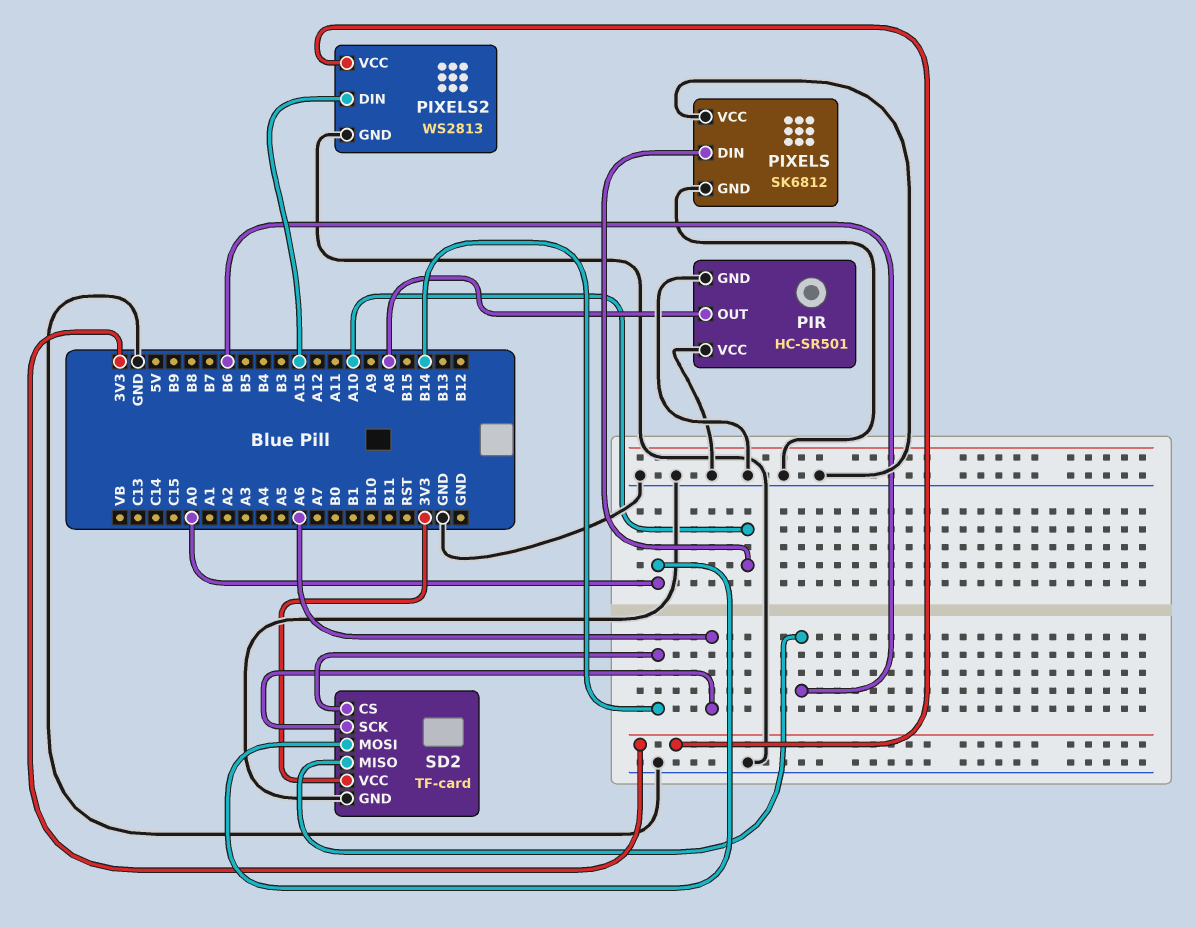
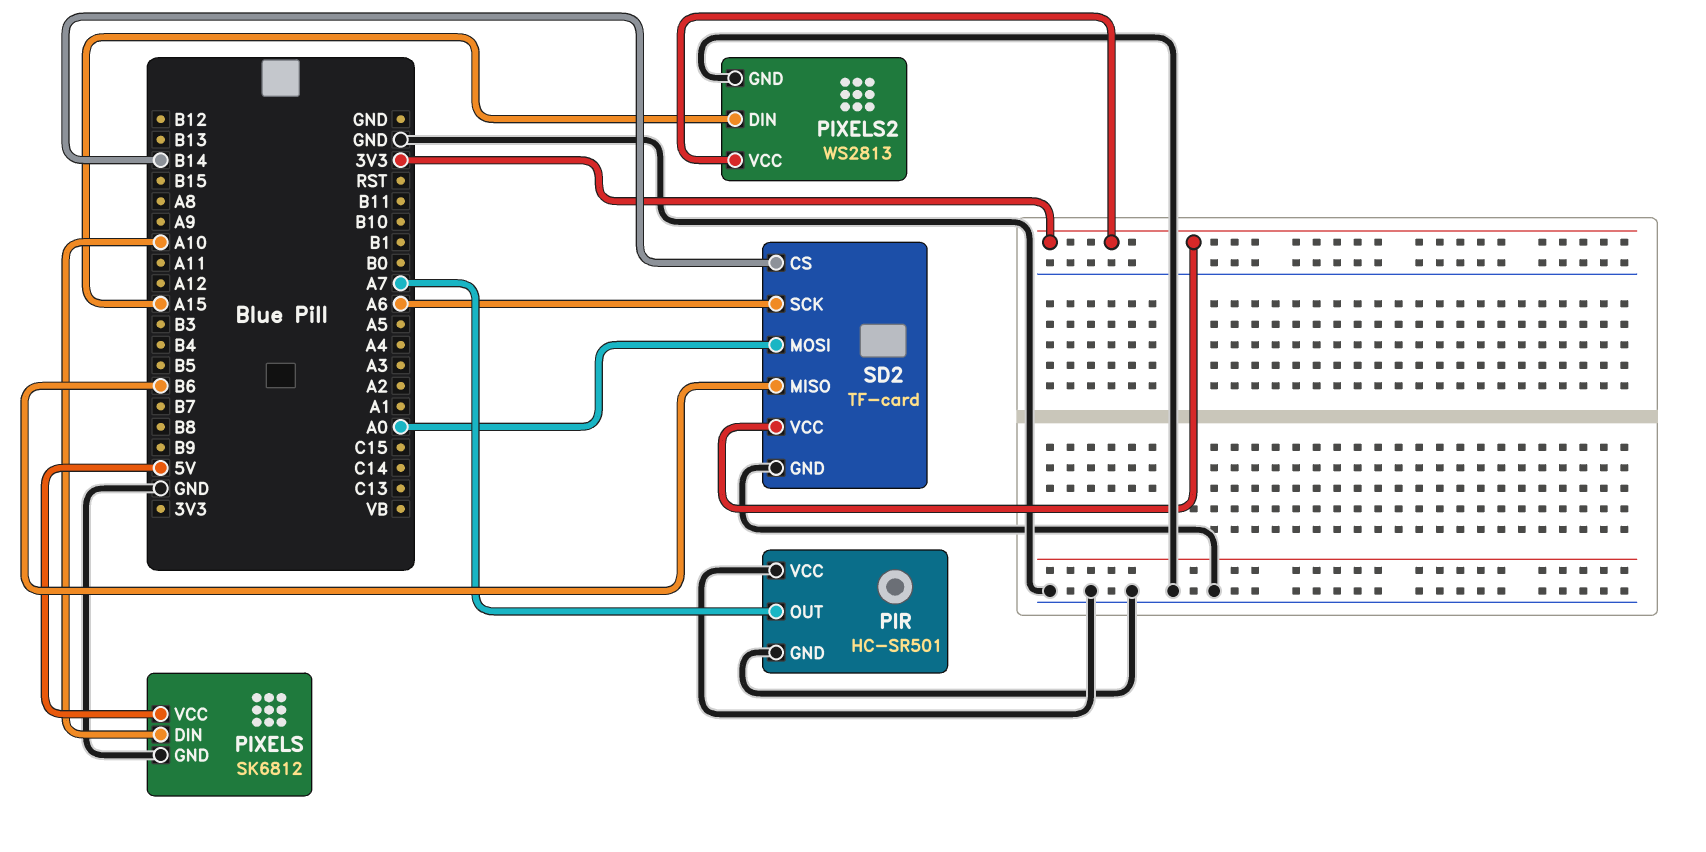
PIR pin OUT: A8 -> A7
PIXELS pin VCC: GND -> 5V

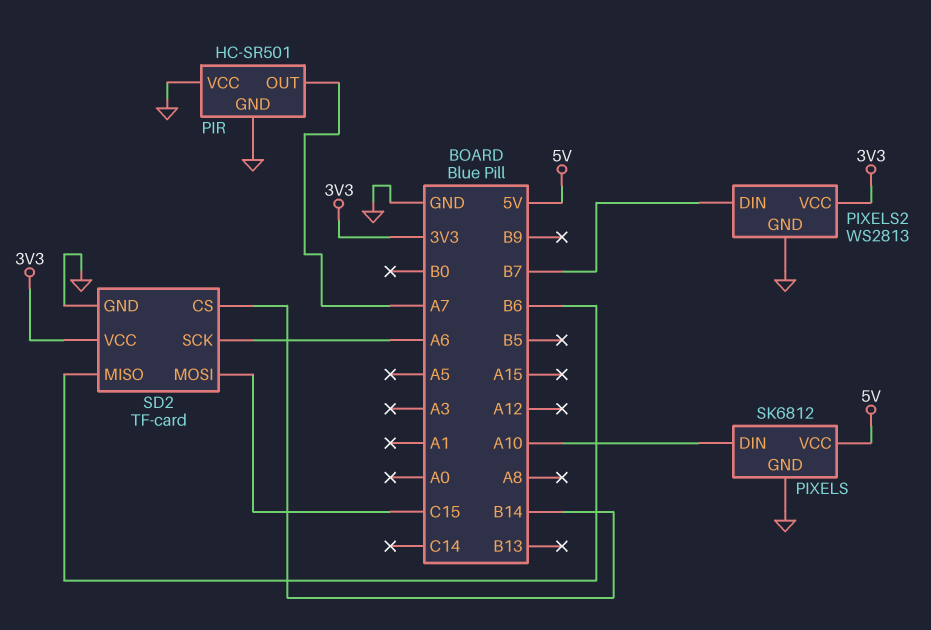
PIXELS2 pin DIN: A15 -> B7
SD2 pin MOSI: A0 -> C15

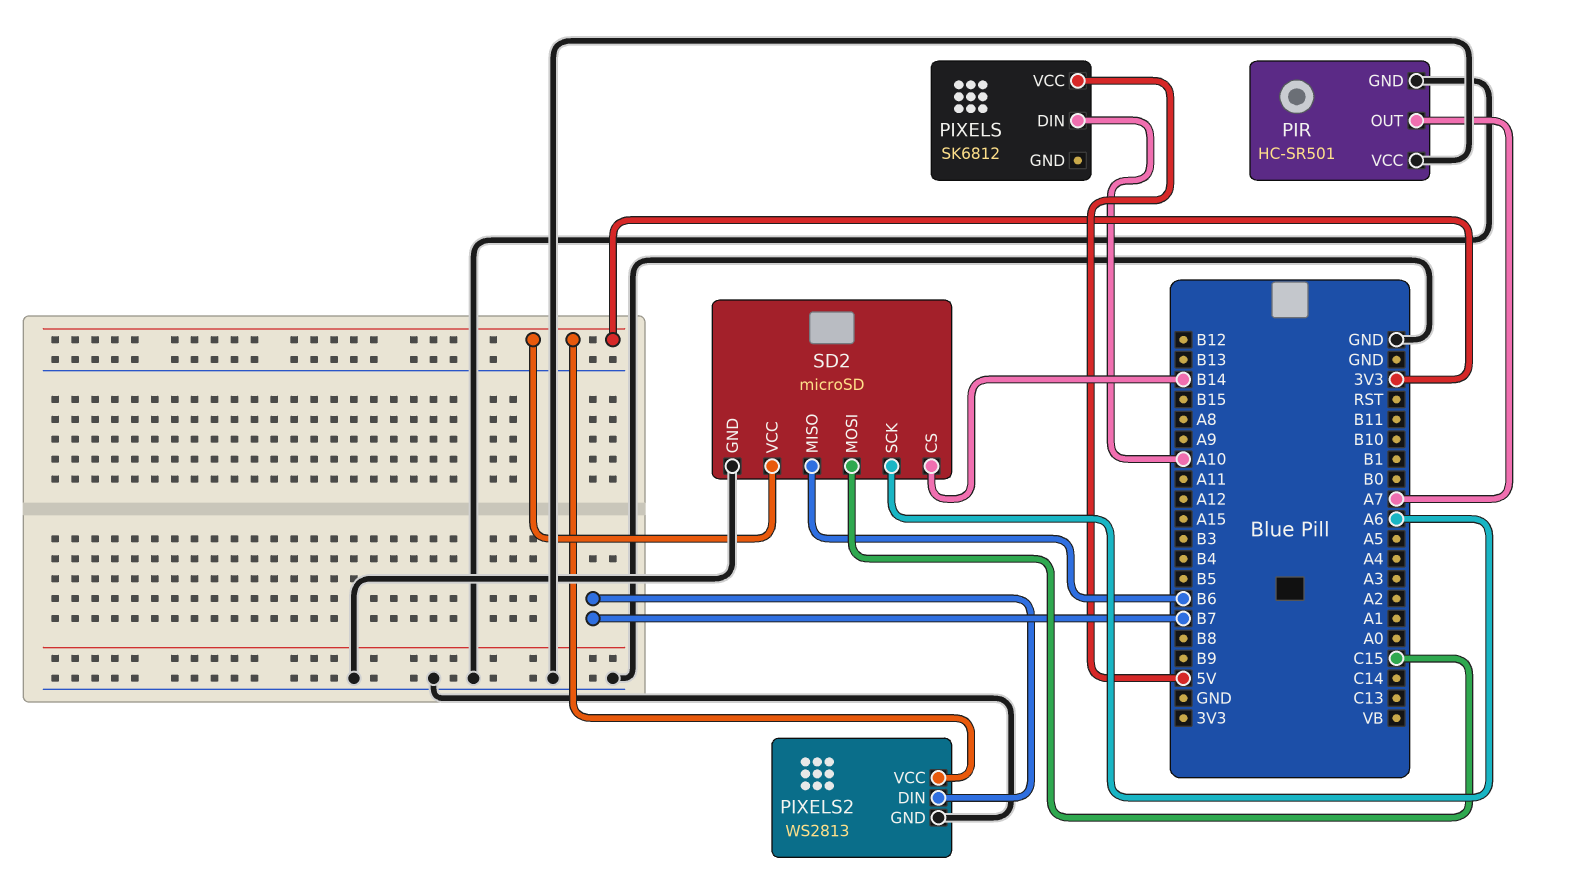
PIXELS pin GND: GND -> none
SD2: TF-card -> microSD

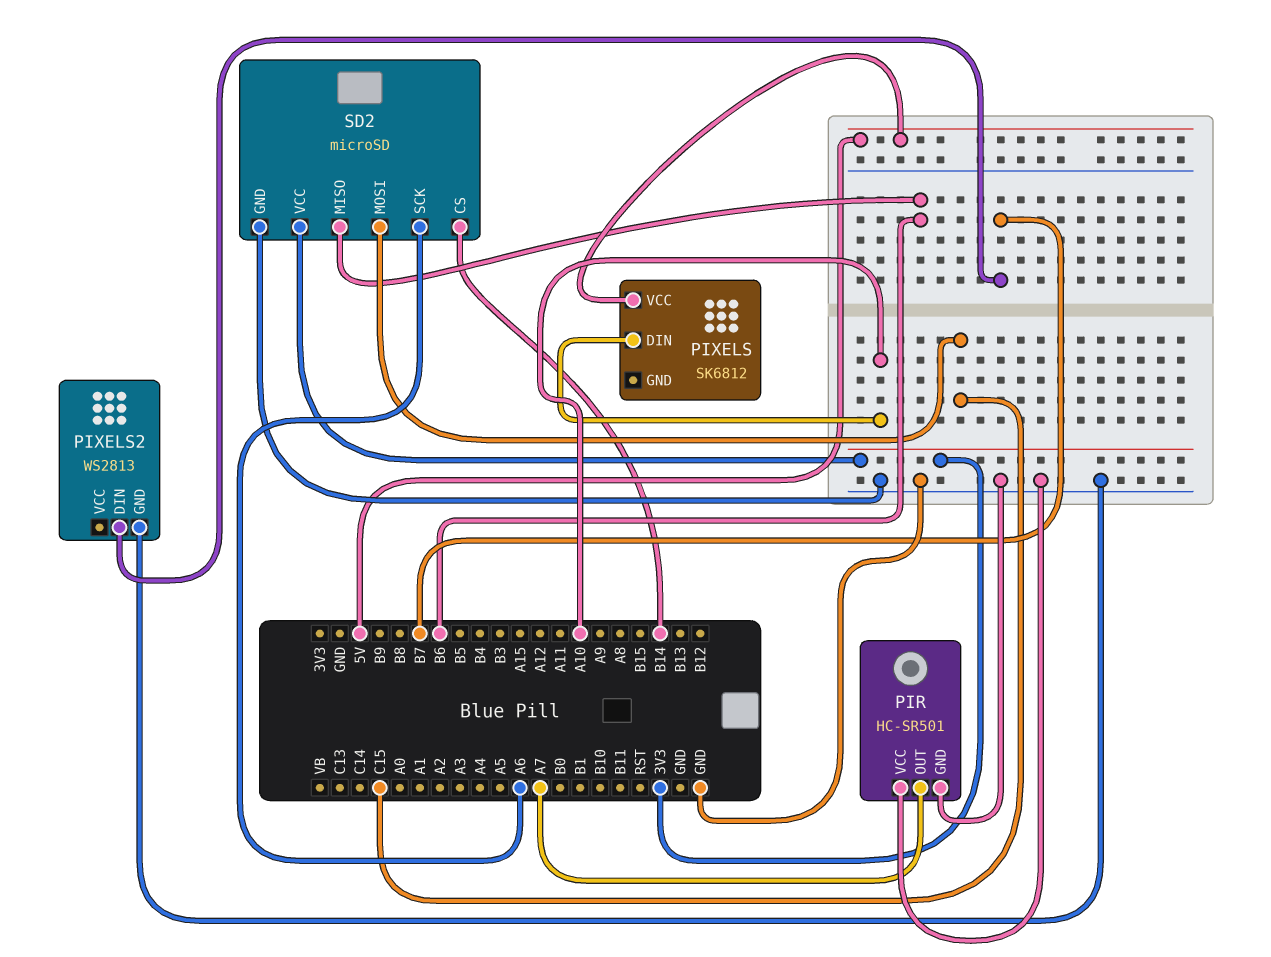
PIXELS2 pin VCC: 3V3 -> none

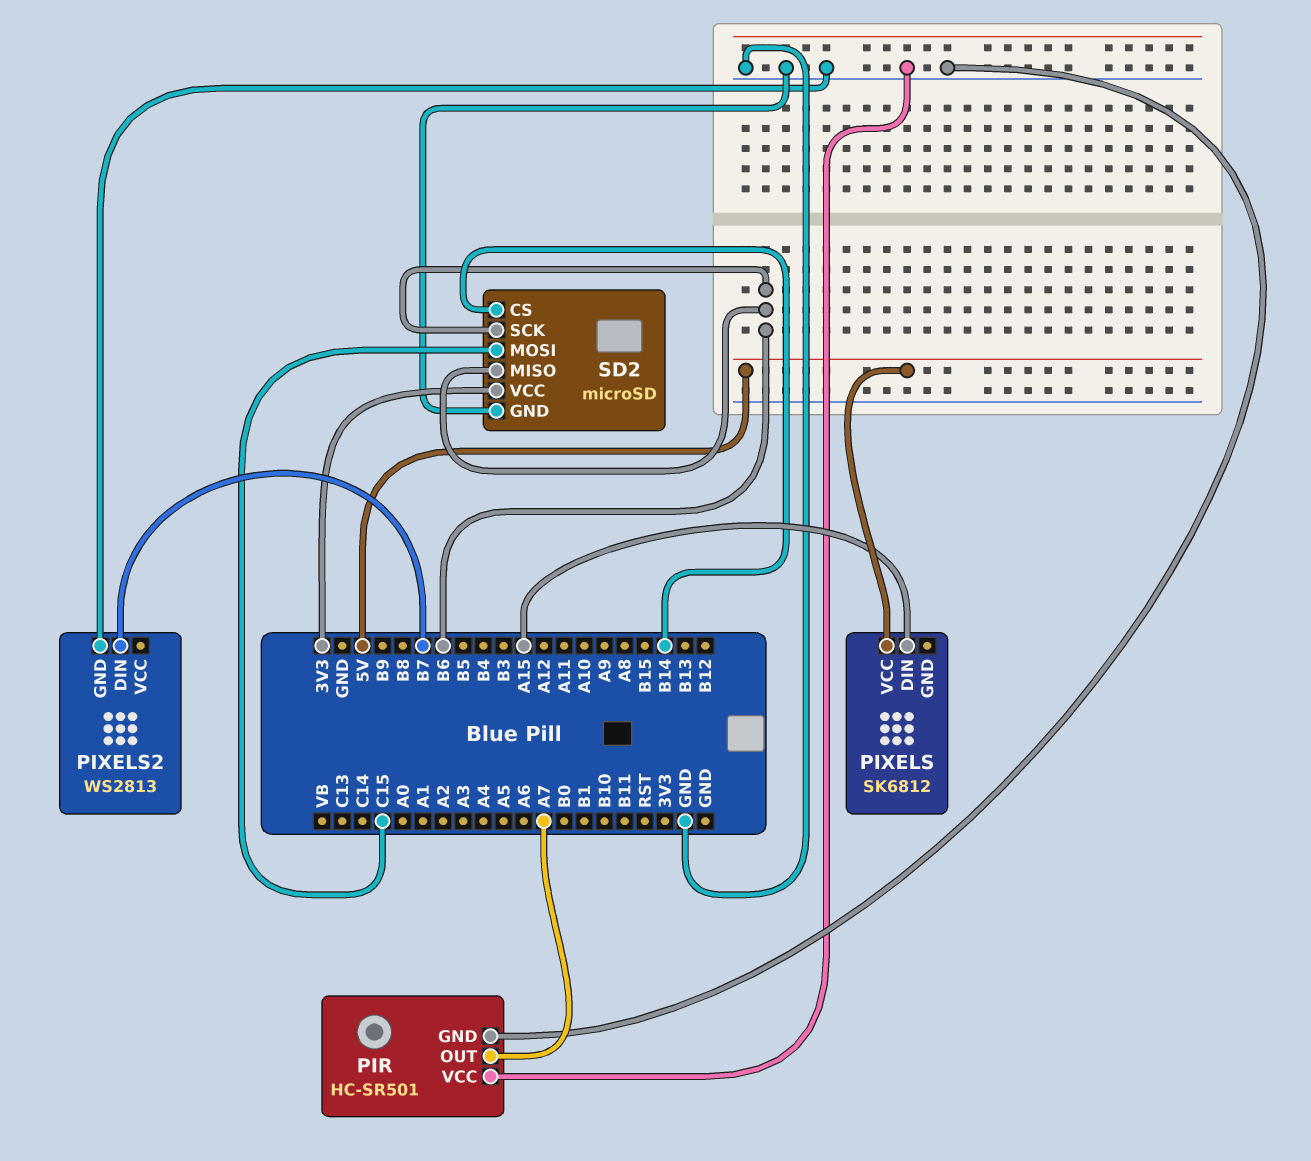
PIXELS pin DIN: A10 -> A15
SD2 pin SCK: A6 -> B6

